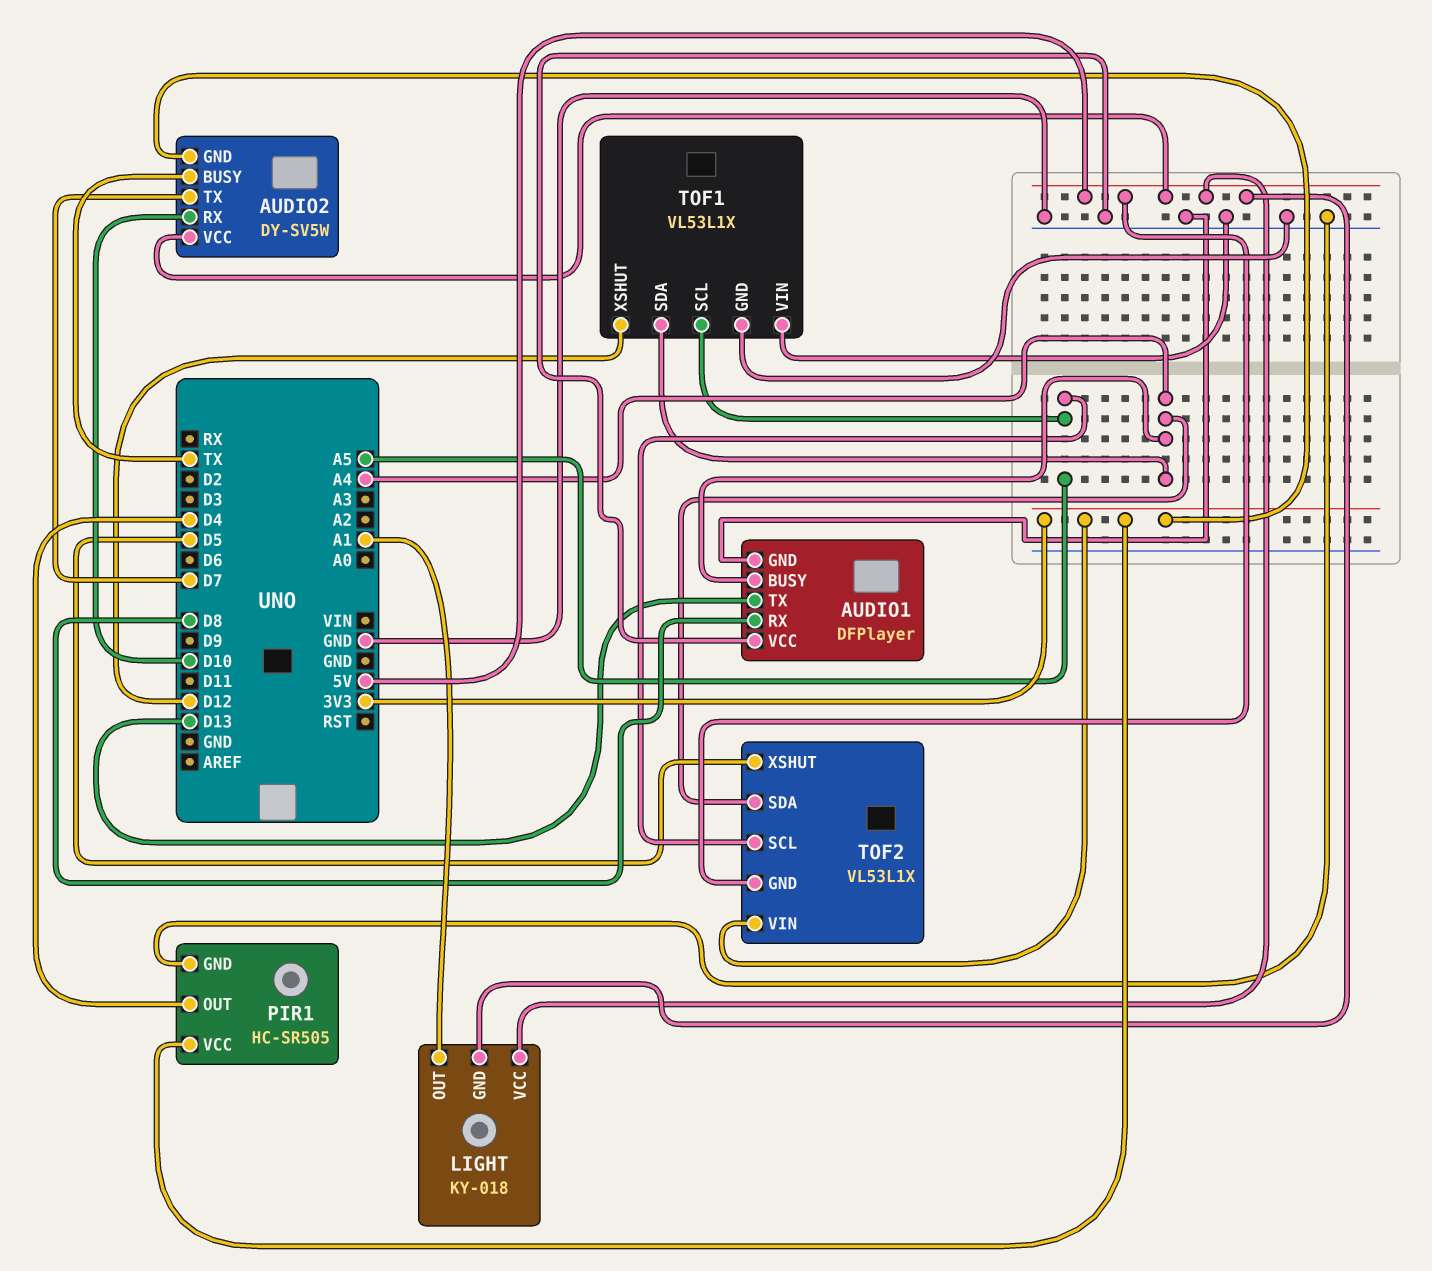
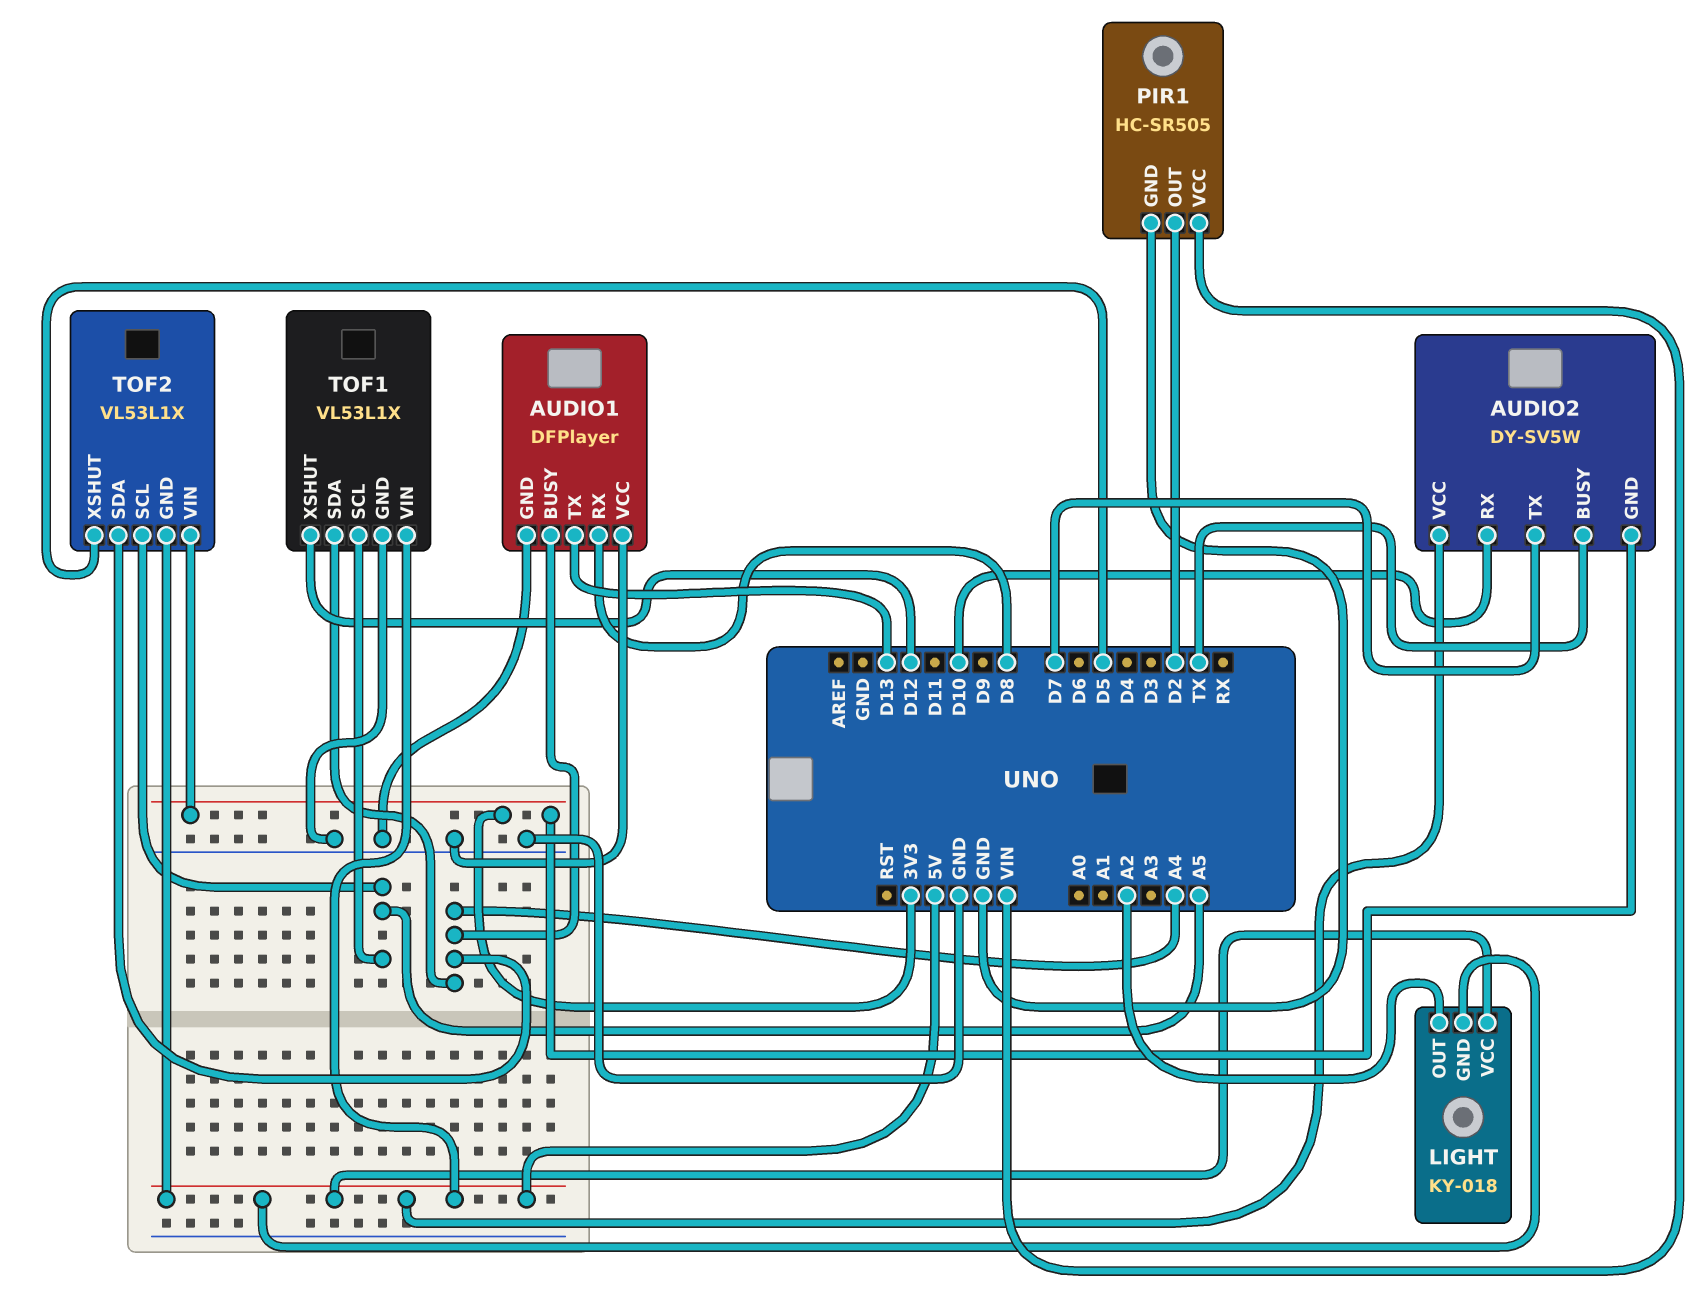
LIGHT pin OUT: A1 -> A2
PIR1 pin OUT: D4 -> D2
PIR1 pin VCC: 3V3 -> VIN
TOF1 pin VIN: GND -> 5V

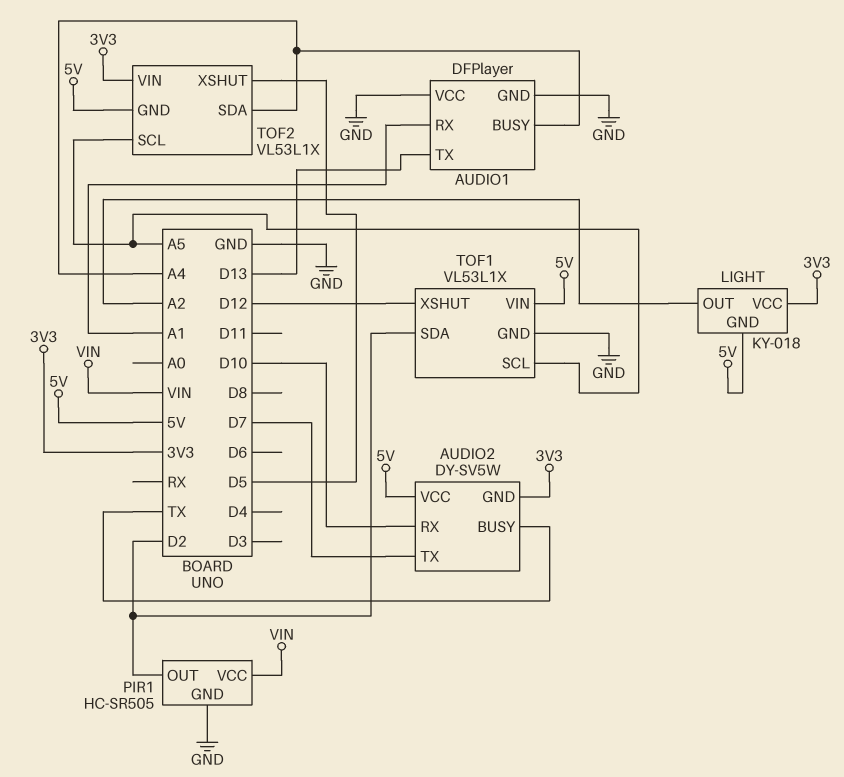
AUDIO1 pin RX: D8 -> A1
LIGHT pin VCC: 5V -> 3V3
TOF1 pin SDA: A4 -> D2

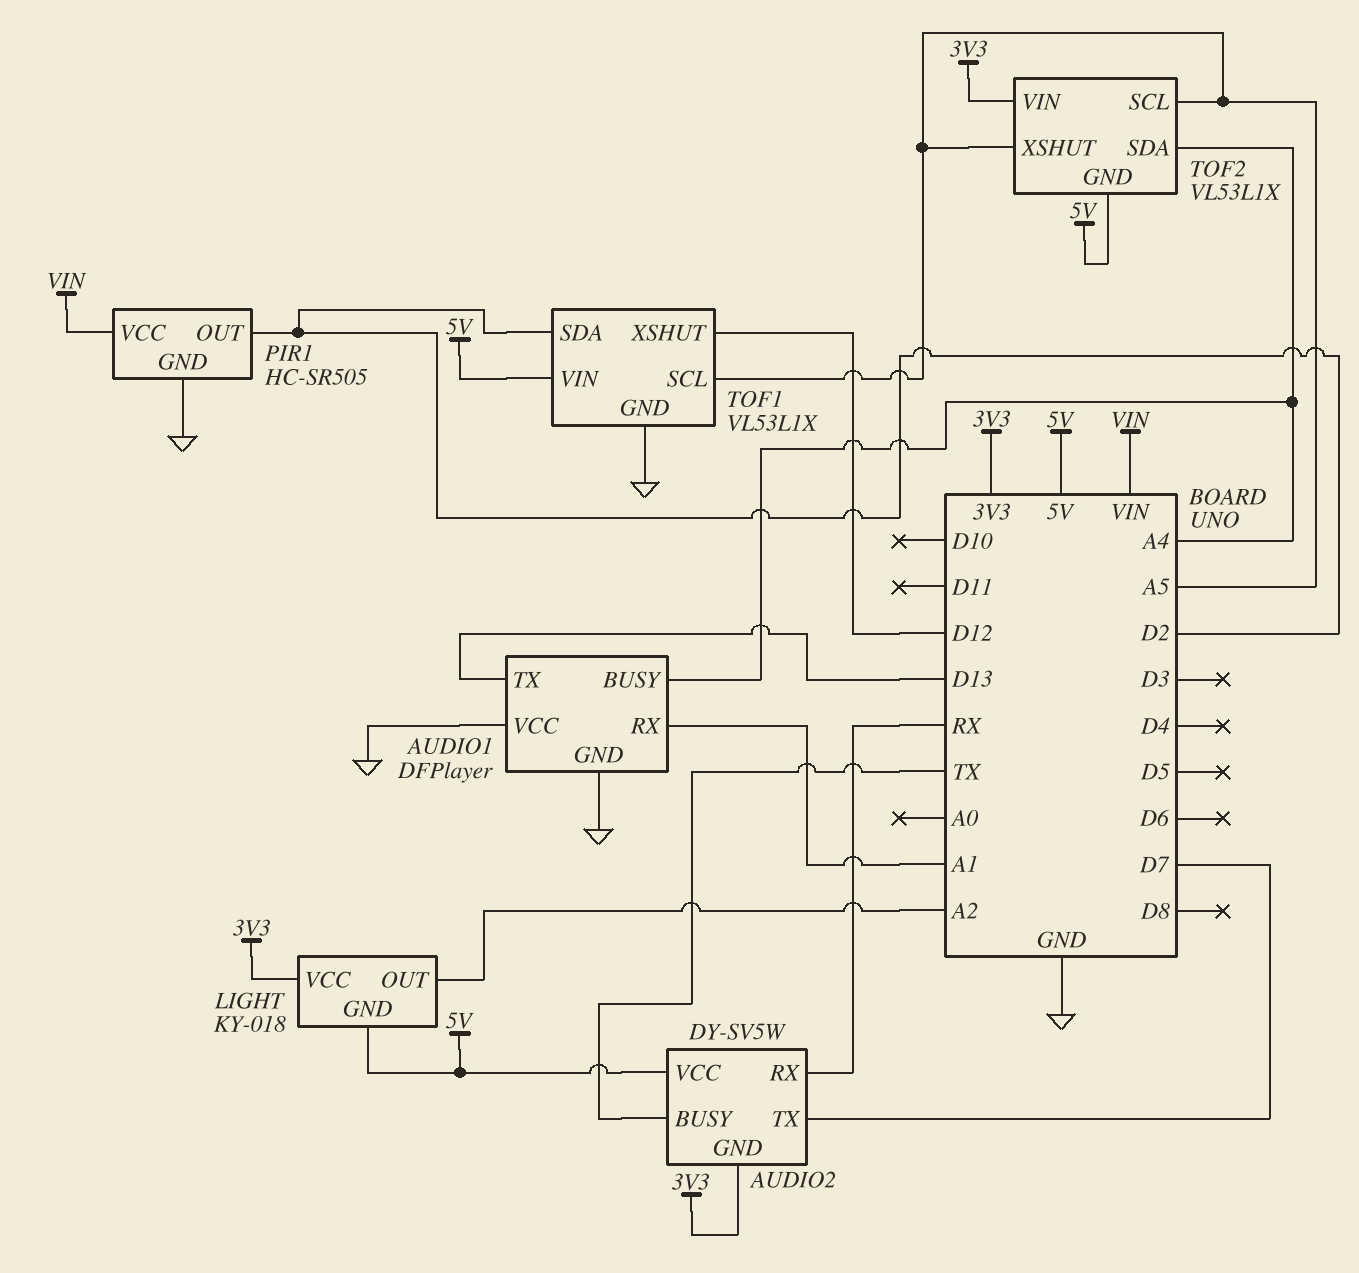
AUDIO2 pin RX: D10 -> RX
TOF2 pin XSHUT: D5 -> A5

